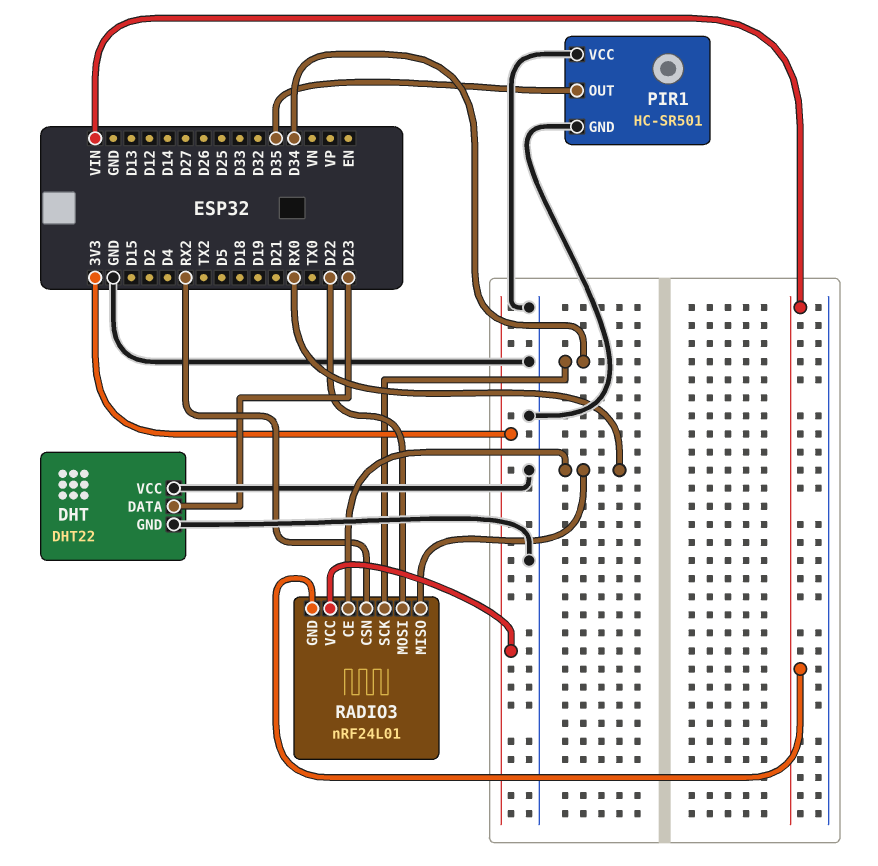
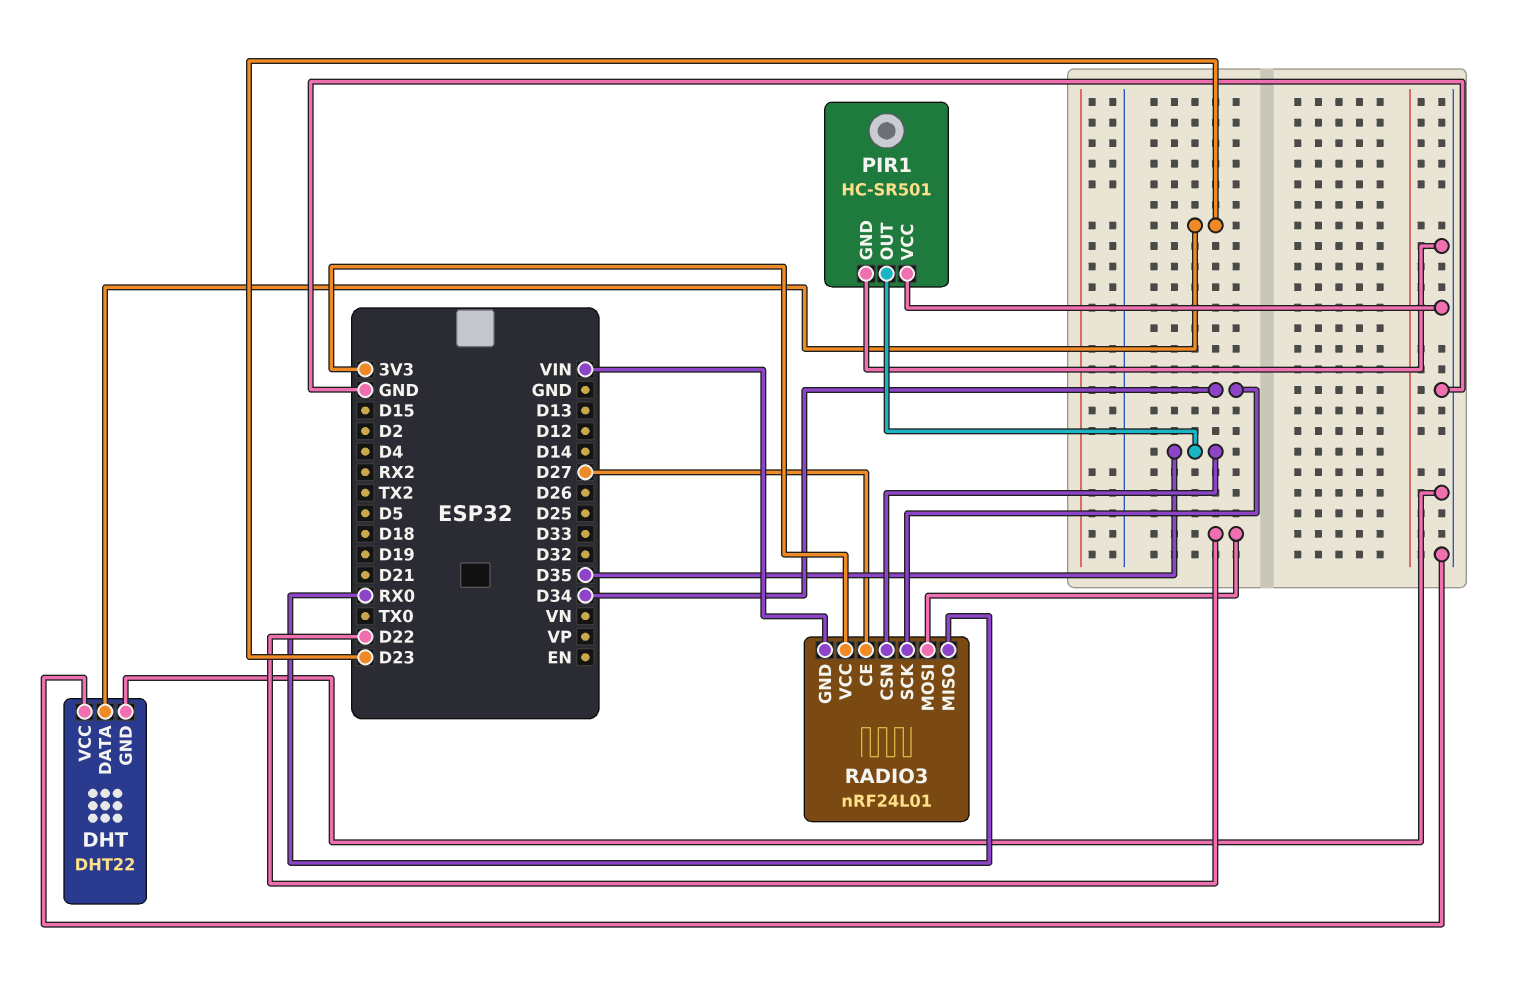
RADIO3 pin CE: RX0 -> D27
RADIO3 pin CSN: RX2 -> D35

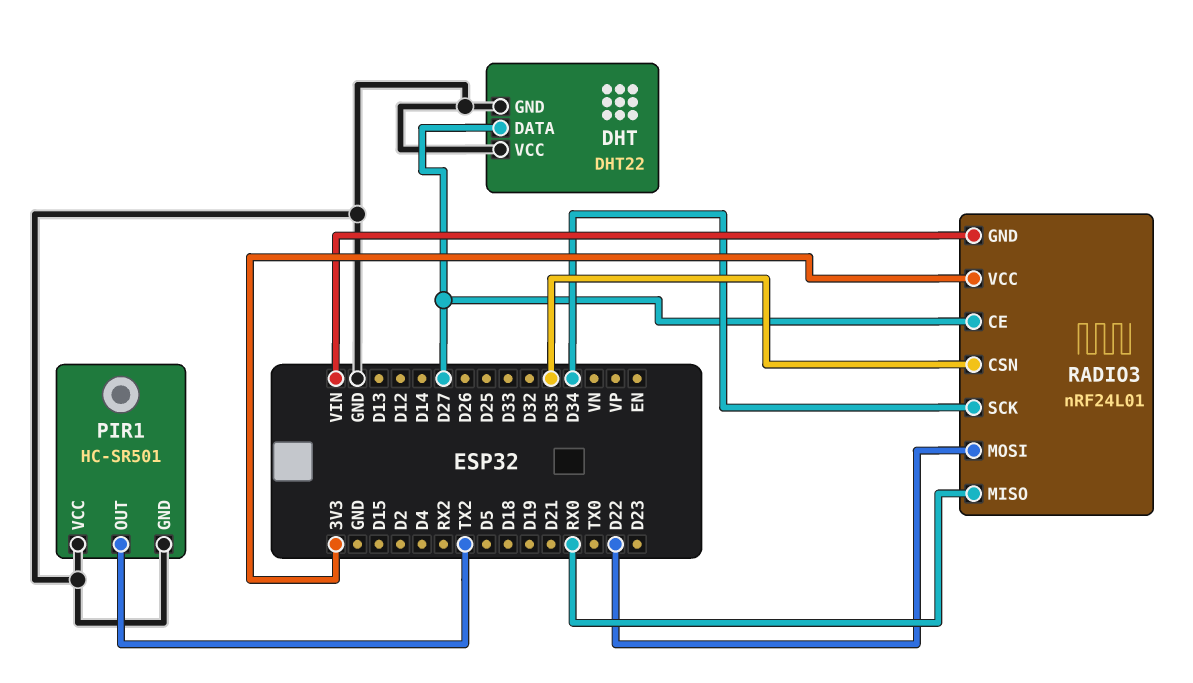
DHT pin DATA: D23 -> D27
PIR1 pin OUT: D35 -> TX2

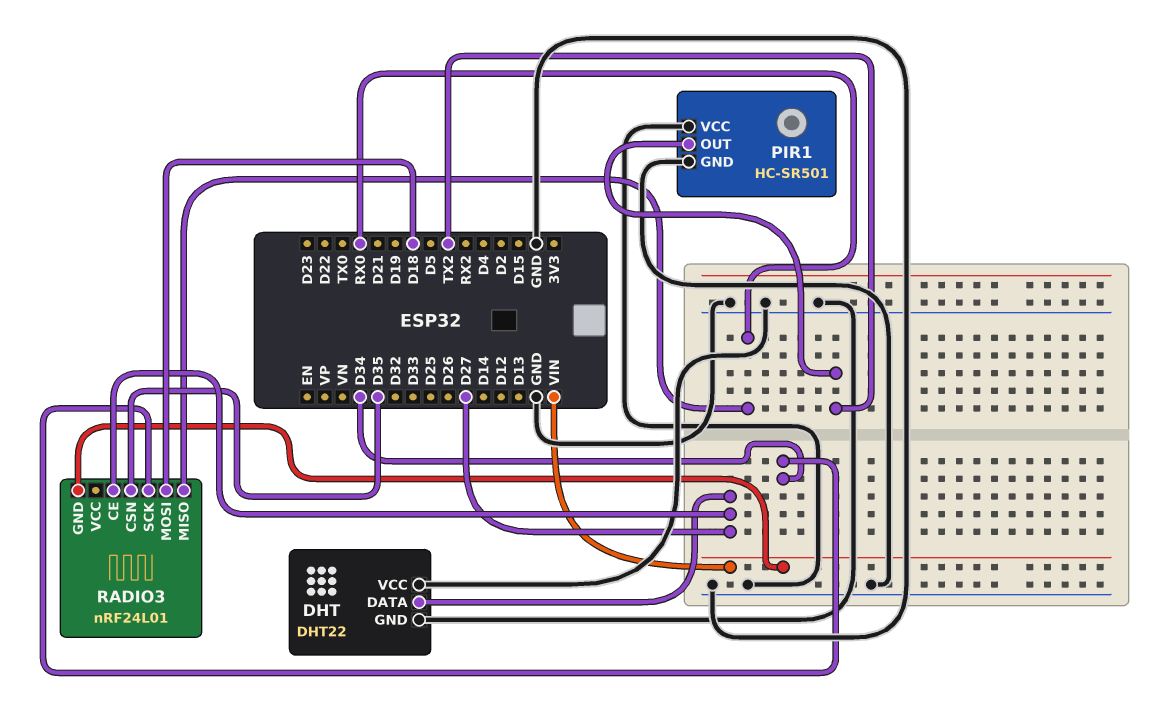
RADIO3 pin MOSI: D22 -> D18
RADIO3 pin VCC: 3V3 -> none

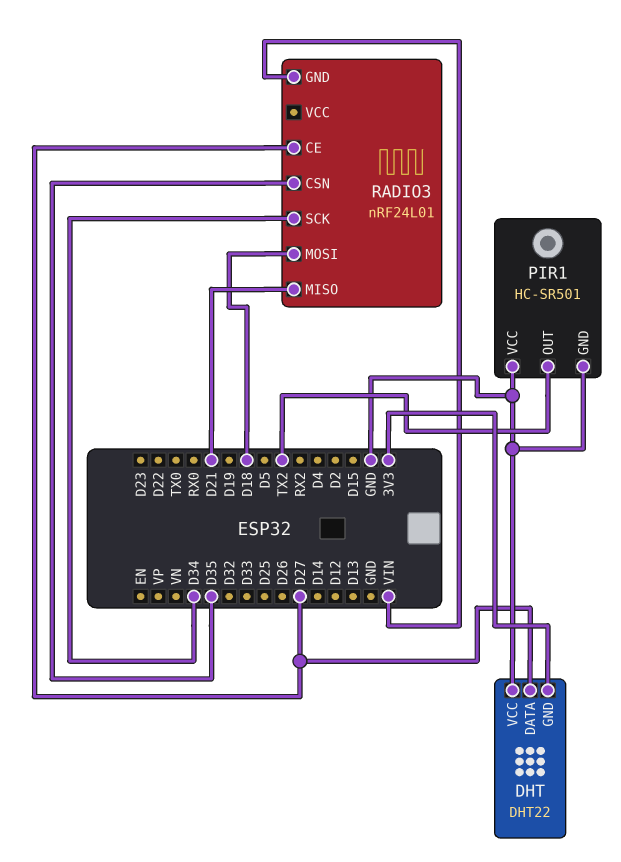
DHT pin GND: GND -> 3V3
RADIO3 pin MISO: RX0 -> D21

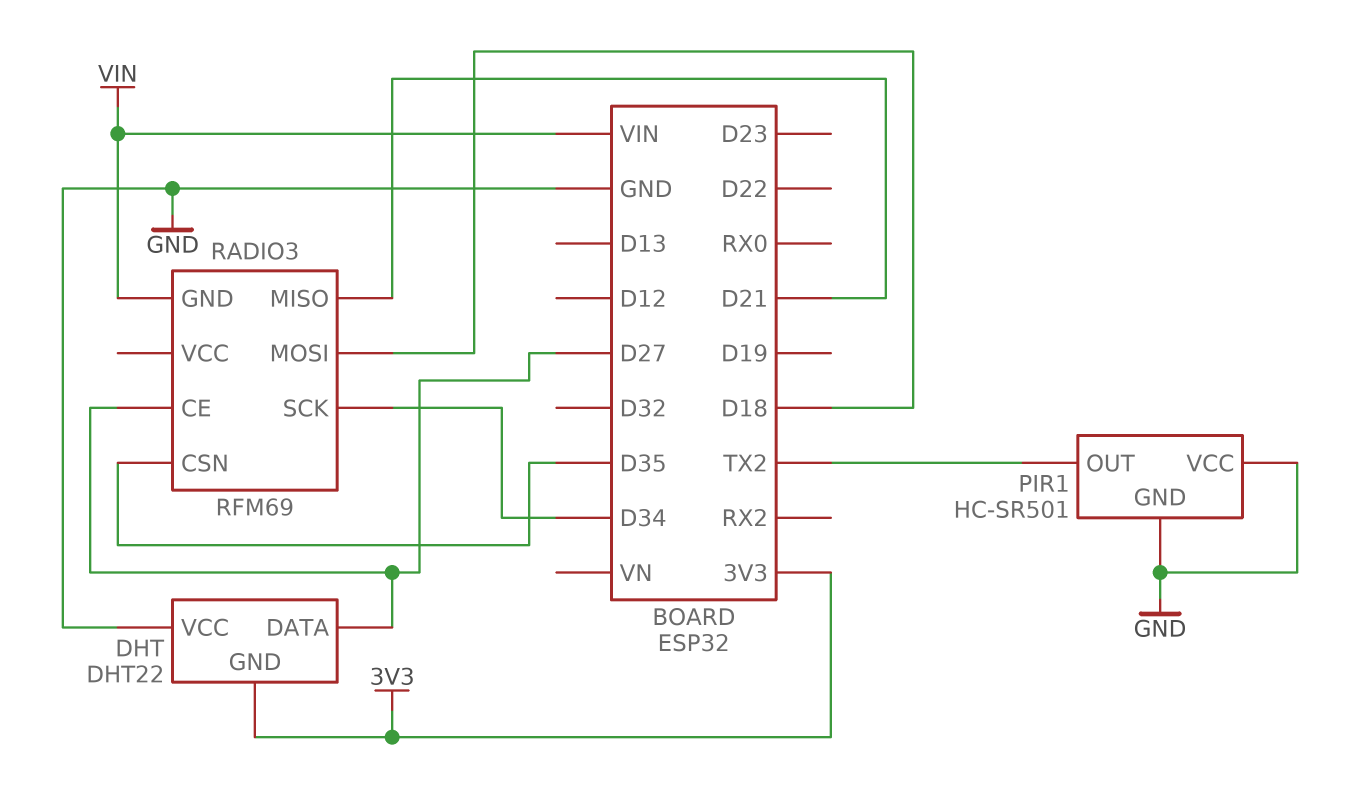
RADIO3: nRF24L01 -> RFM69

